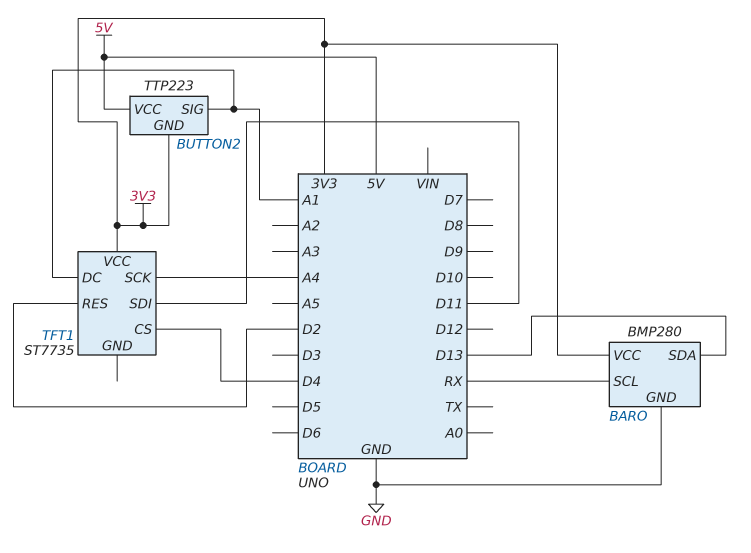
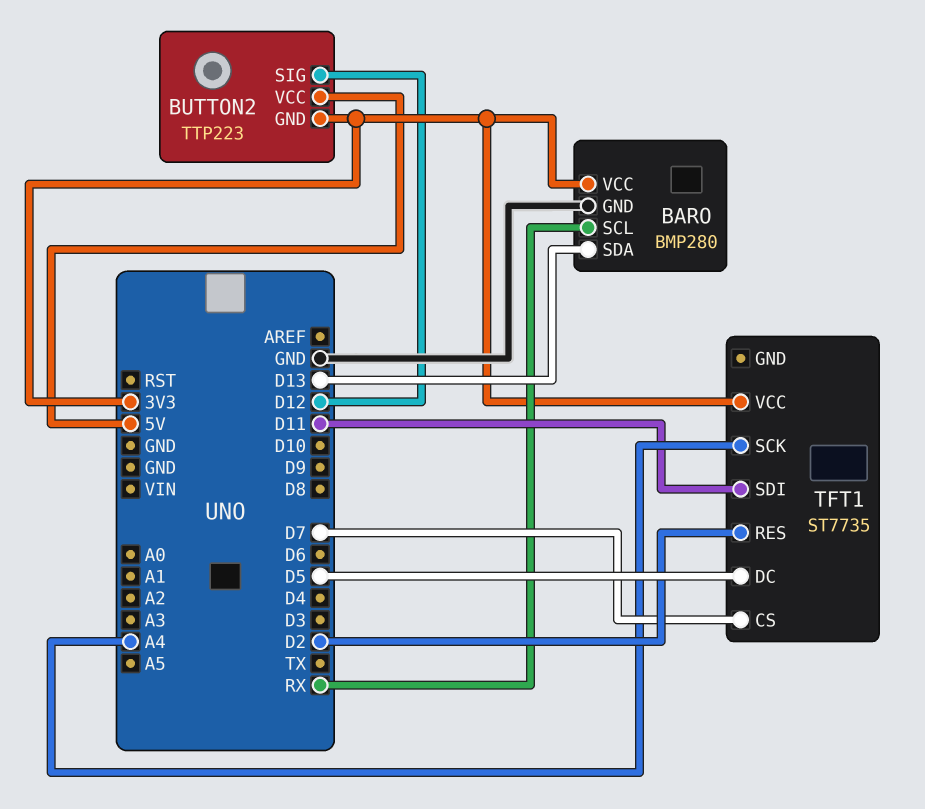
BUTTON2 pin SIG: A1 -> D12
TFT1 pin CS: D4 -> D7
TFT1 pin DC: A1 -> D5

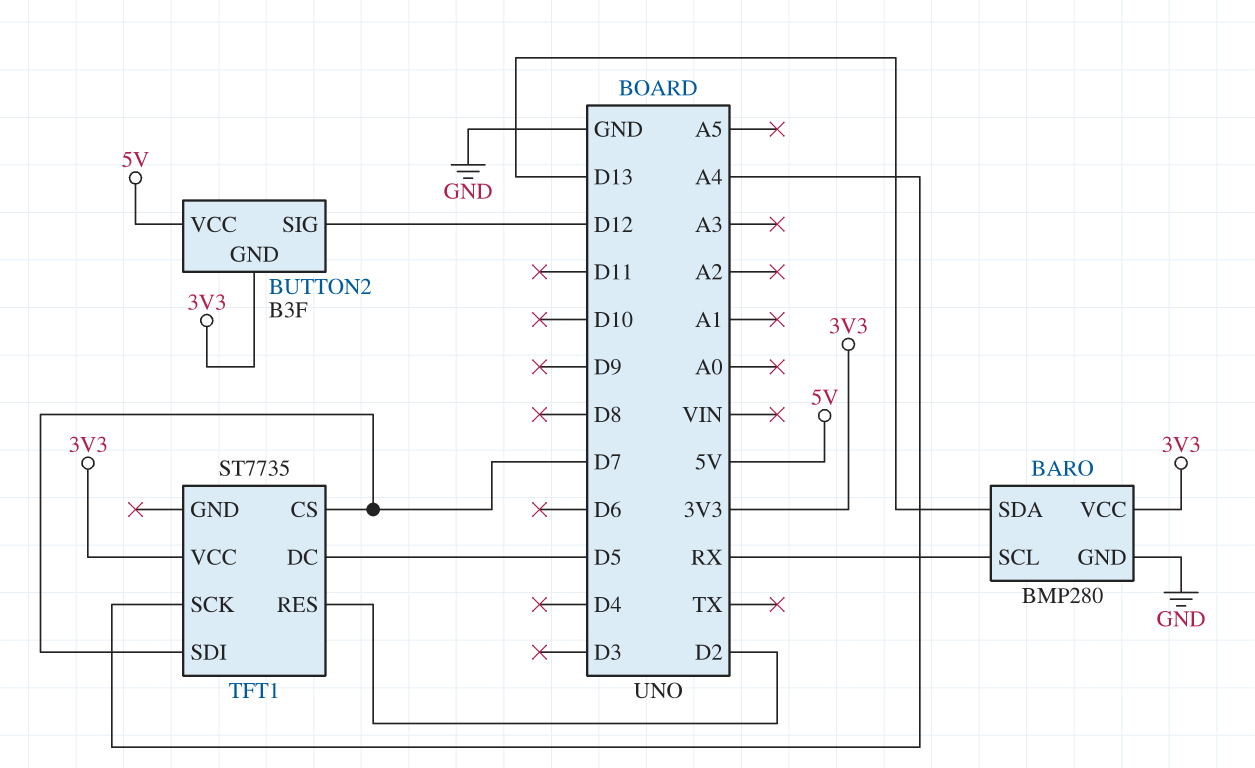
BUTTON2: TTP223 -> B3F
TFT1 pin SDI: D11 -> D7

